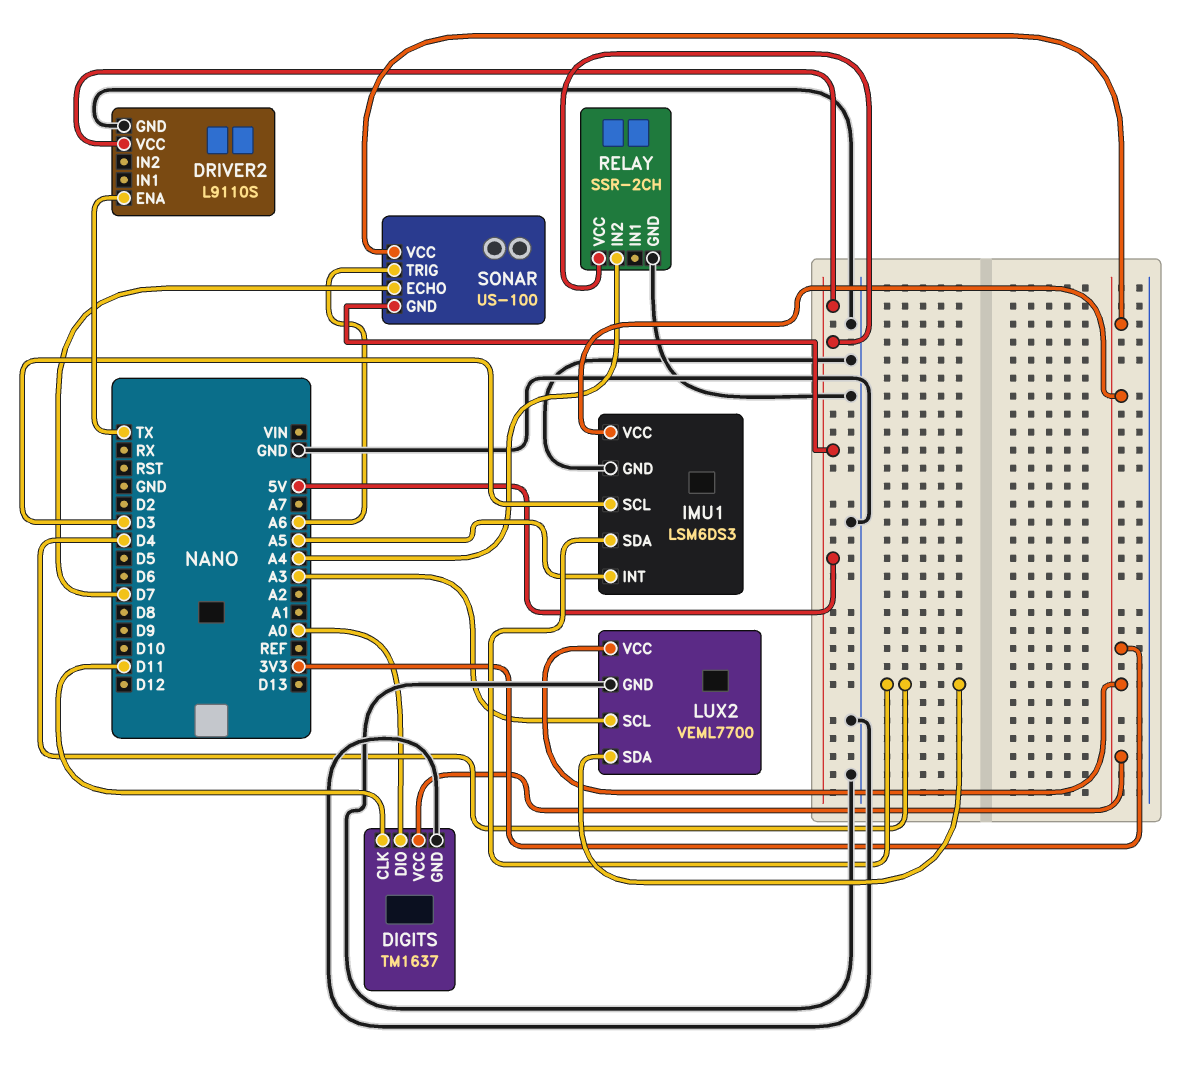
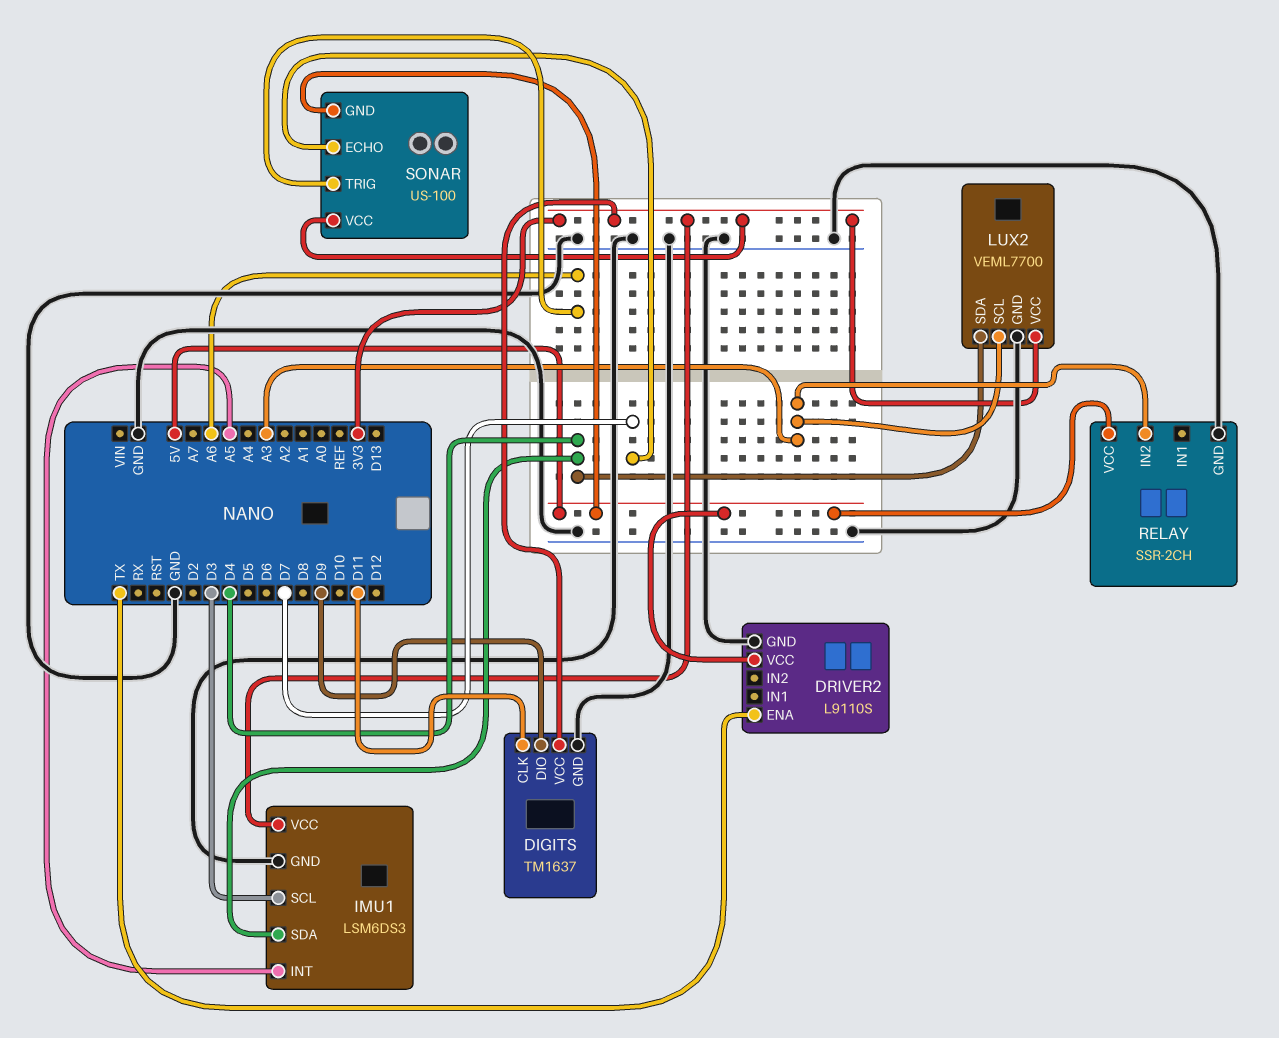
DIGITS pin DIO: A0 -> D9
RELAY pin IN2: A4 -> A3

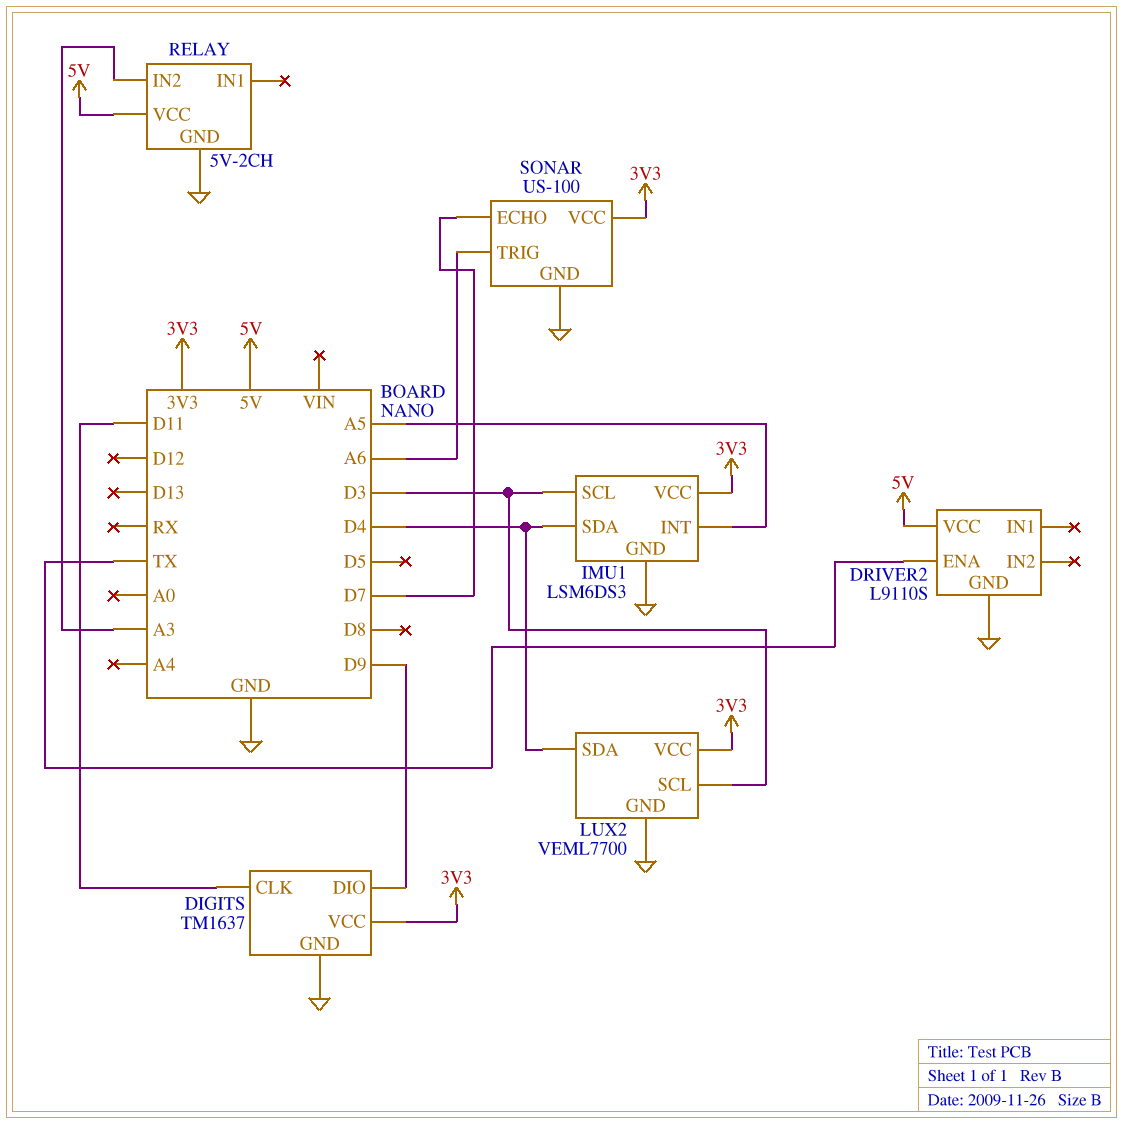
LUX2 pin SCL: A3 -> D3
RELAY: SSR-2CH -> 5V-2CH
SONAR pin GND: 5V -> GND

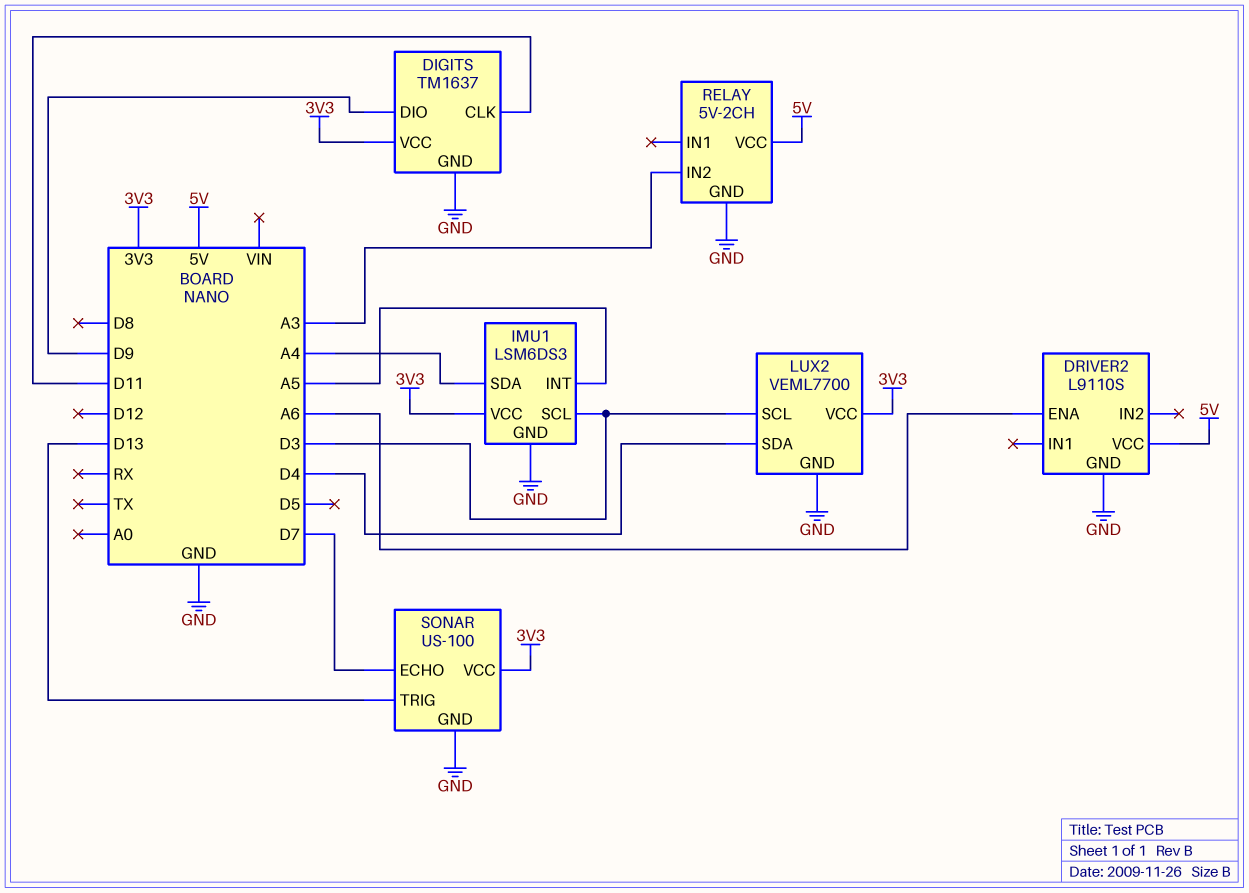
DRIVER2 pin ENA: TX -> A6
IMU1 pin SDA: D4 -> A4
SONAR pin TRIG: A6 -> D13

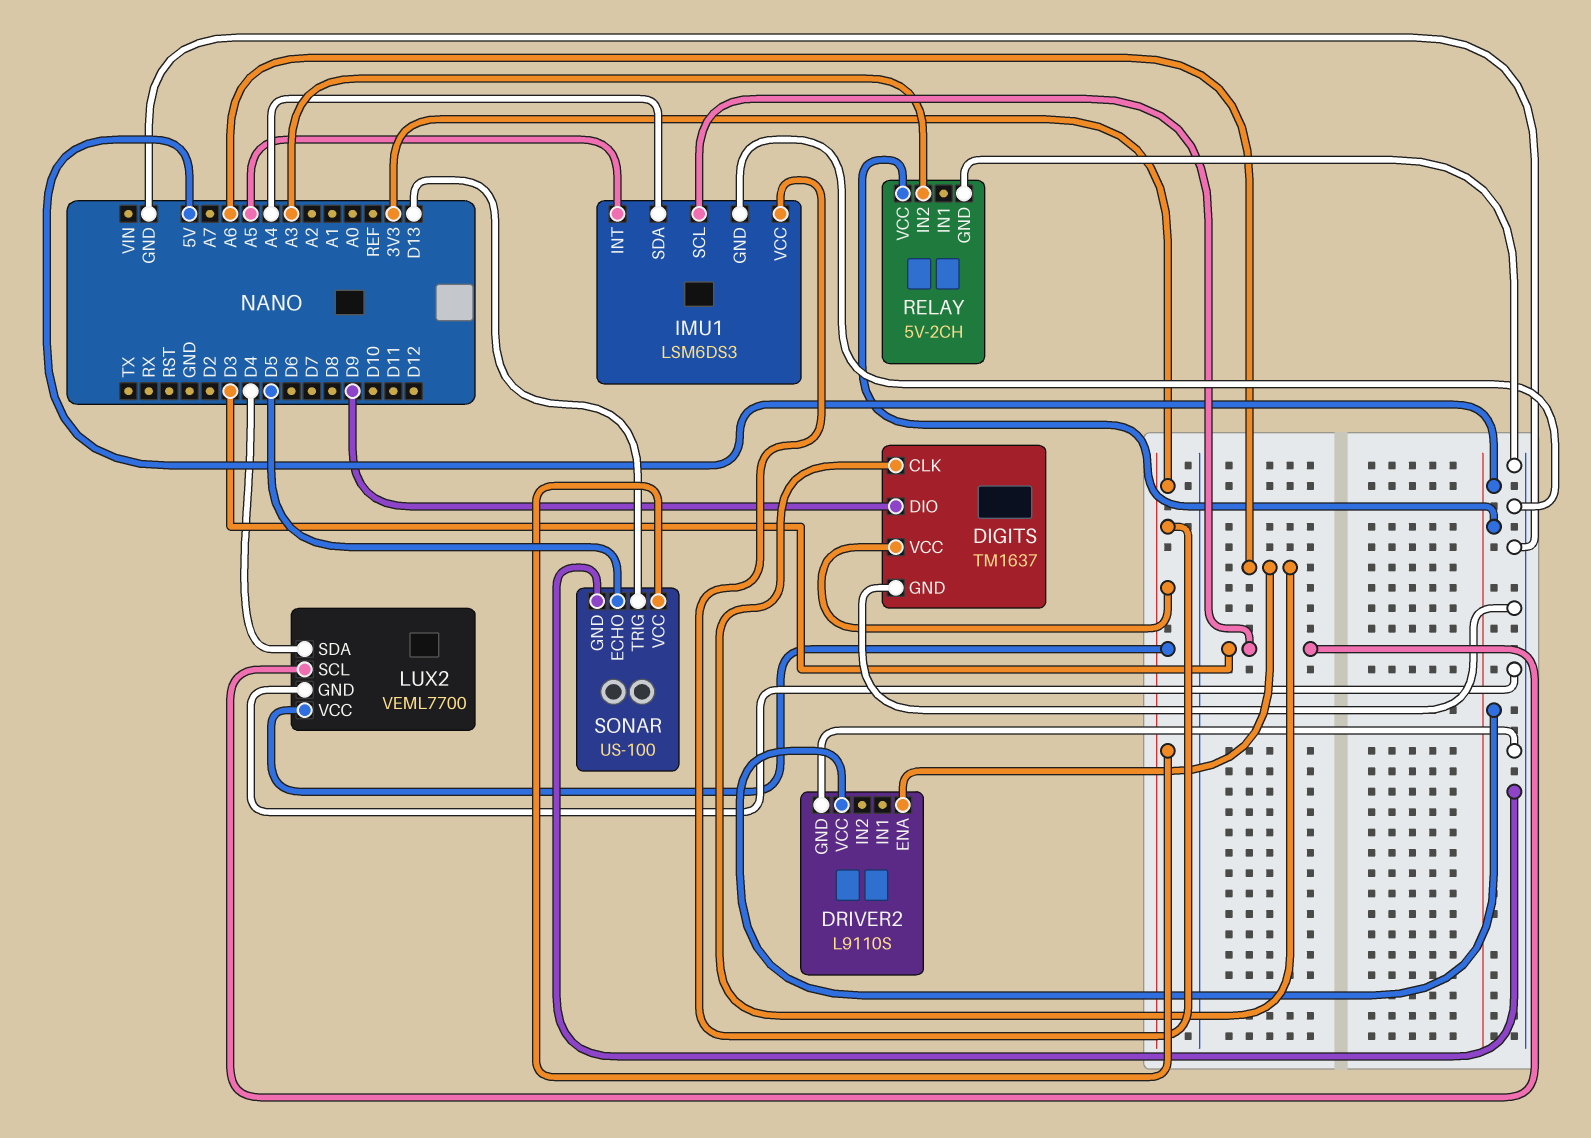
DIGITS pin CLK: D11 -> A6
SONAR pin ECHO: D7 -> D5

